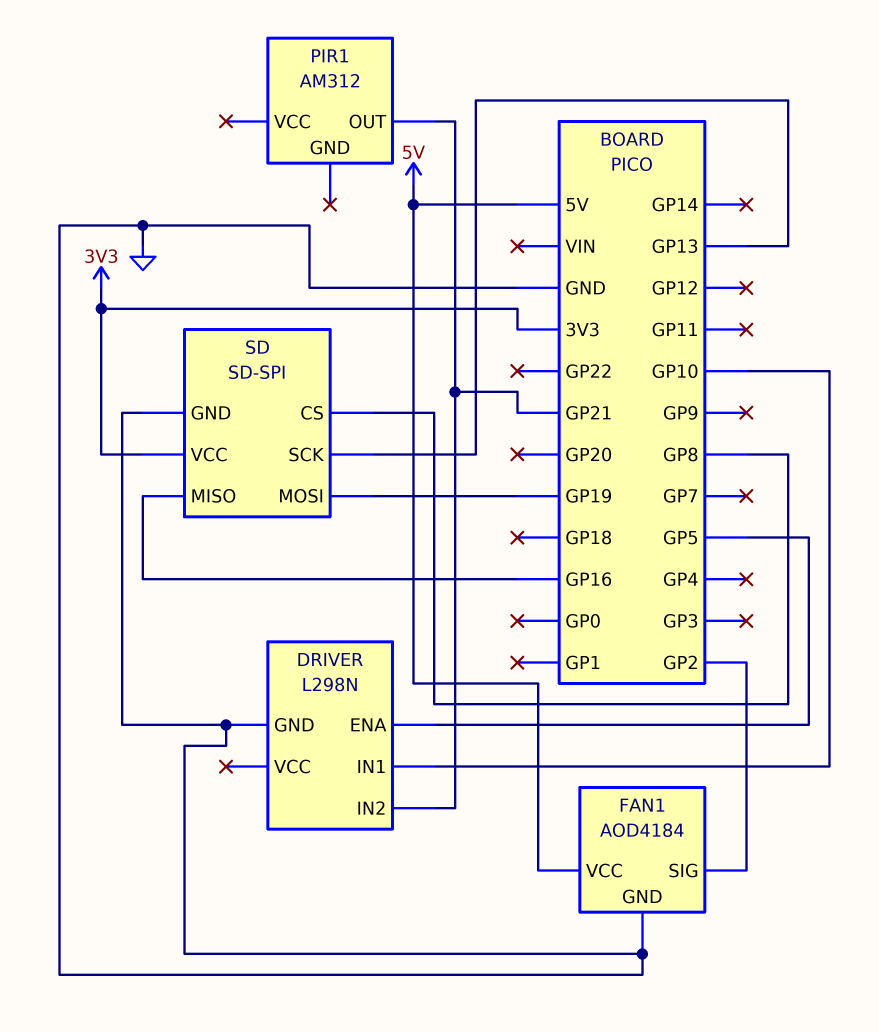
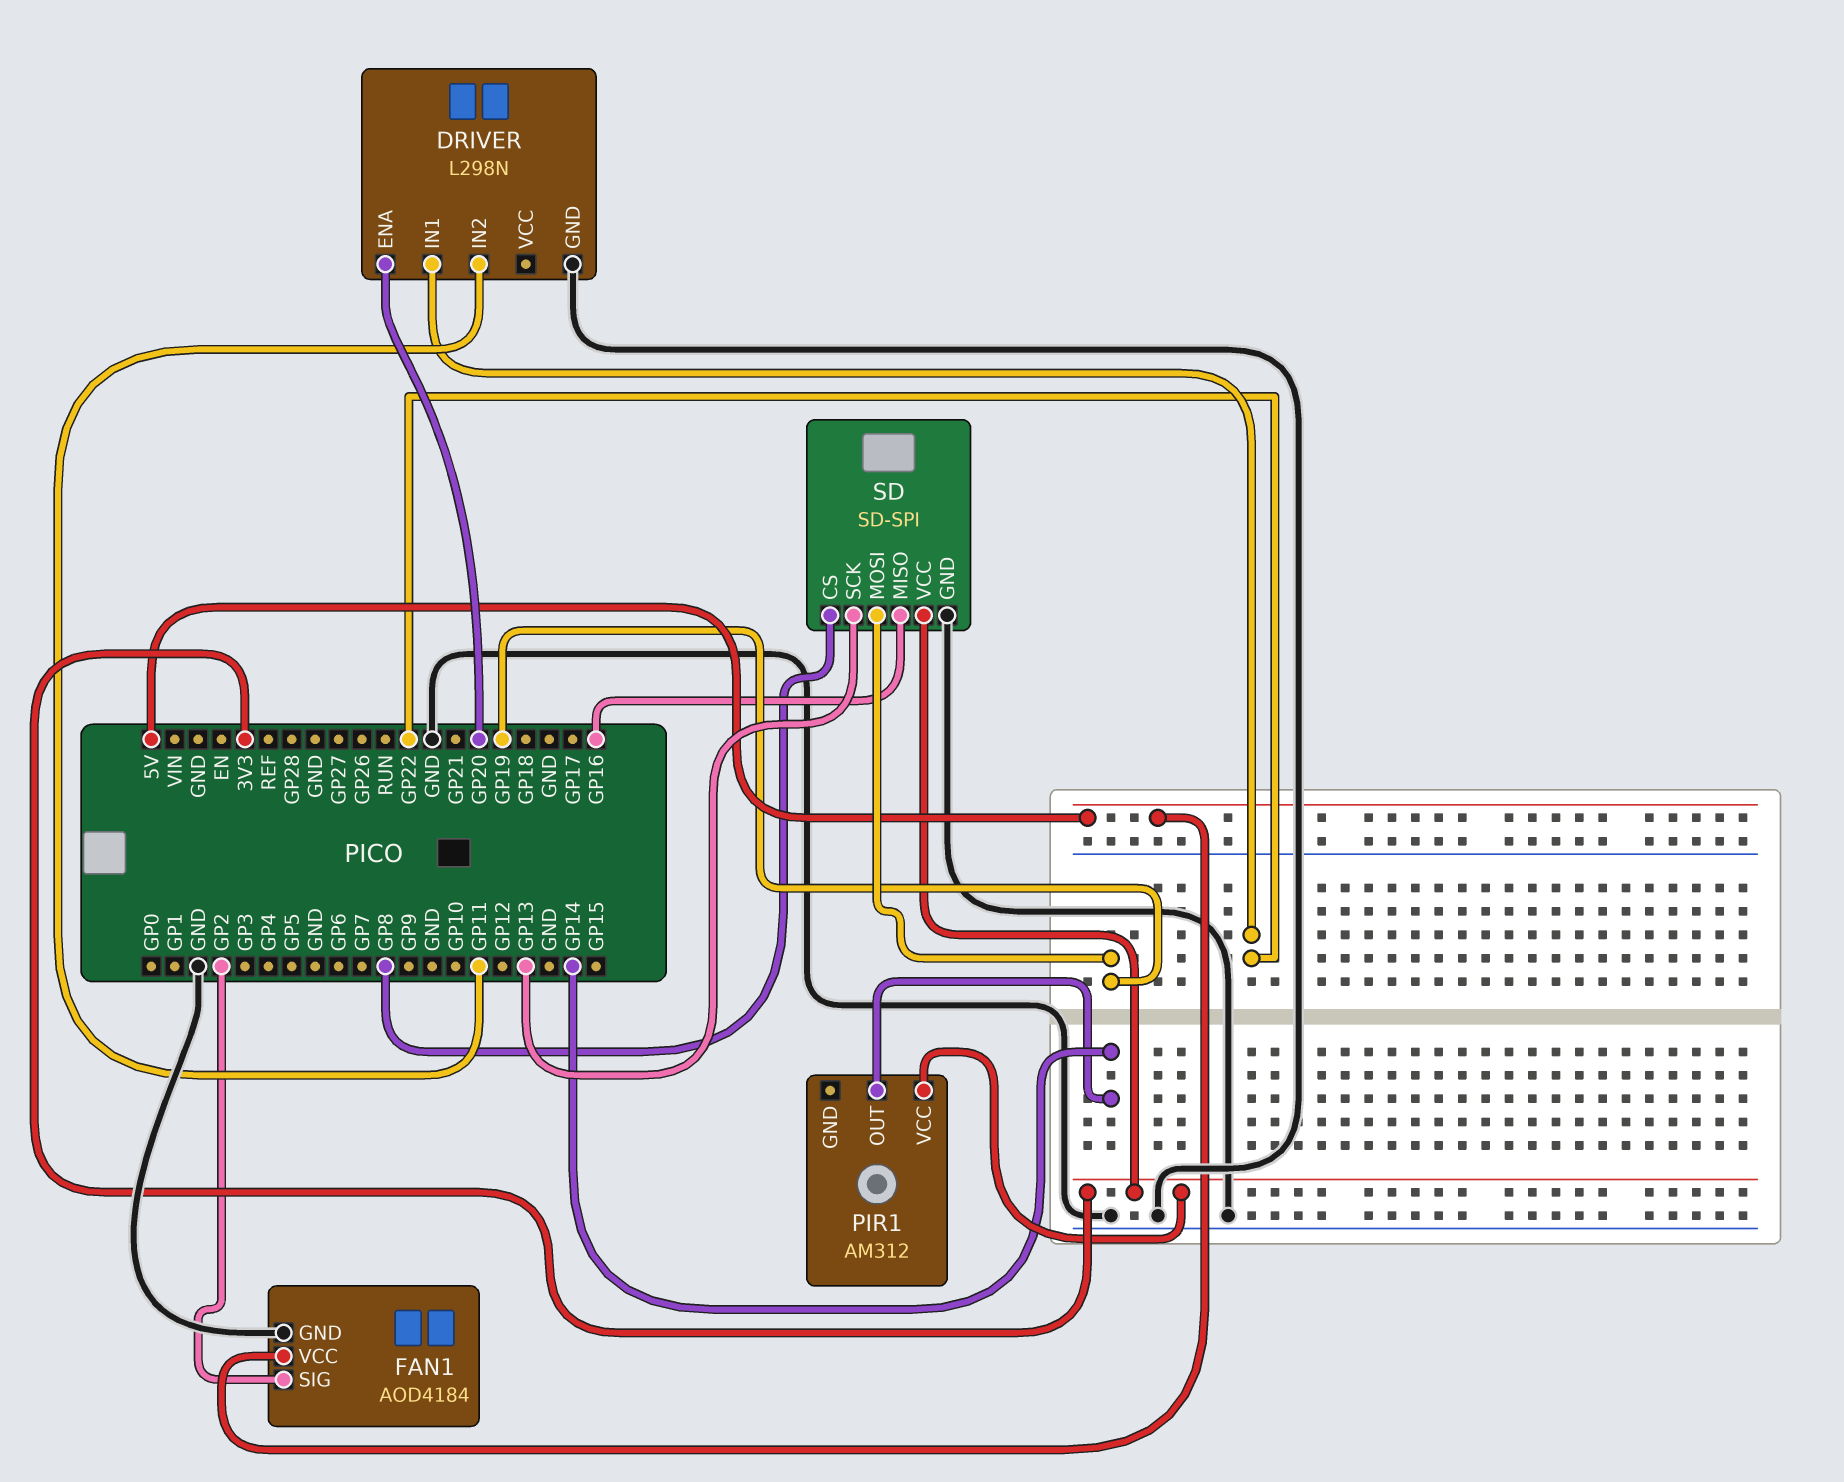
DRIVER pin ENA: GP5 -> GP20
DRIVER pin IN1: GP10 -> GP22
DRIVER pin IN2: GP21 -> GP11
PIR1 pin OUT: GP21 -> GP14
PIR1 pin VCC: none -> 3V3

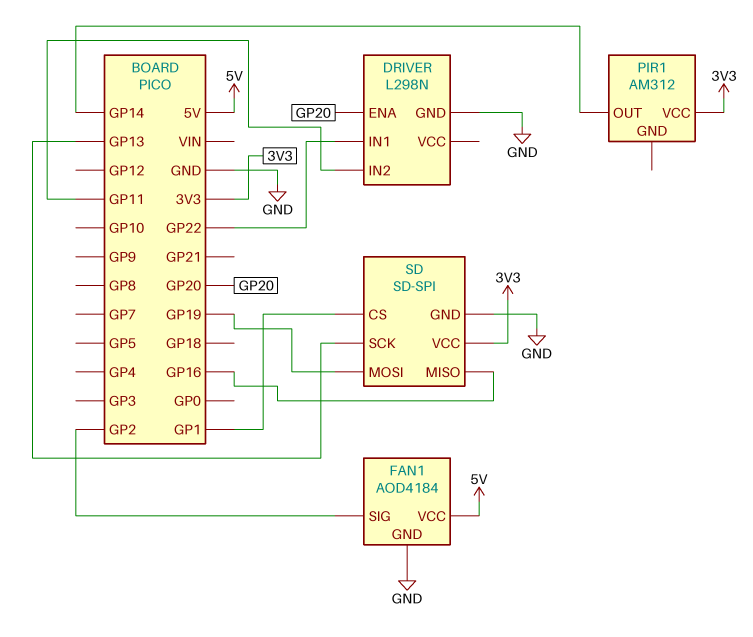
SD pin CS: GP8 -> GP1

